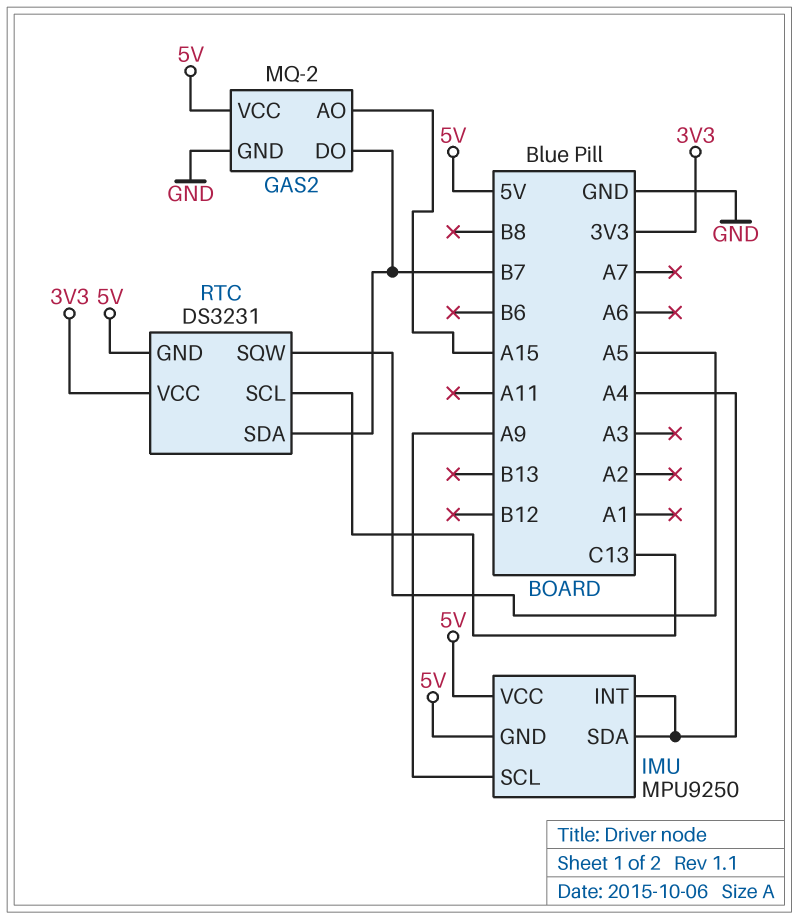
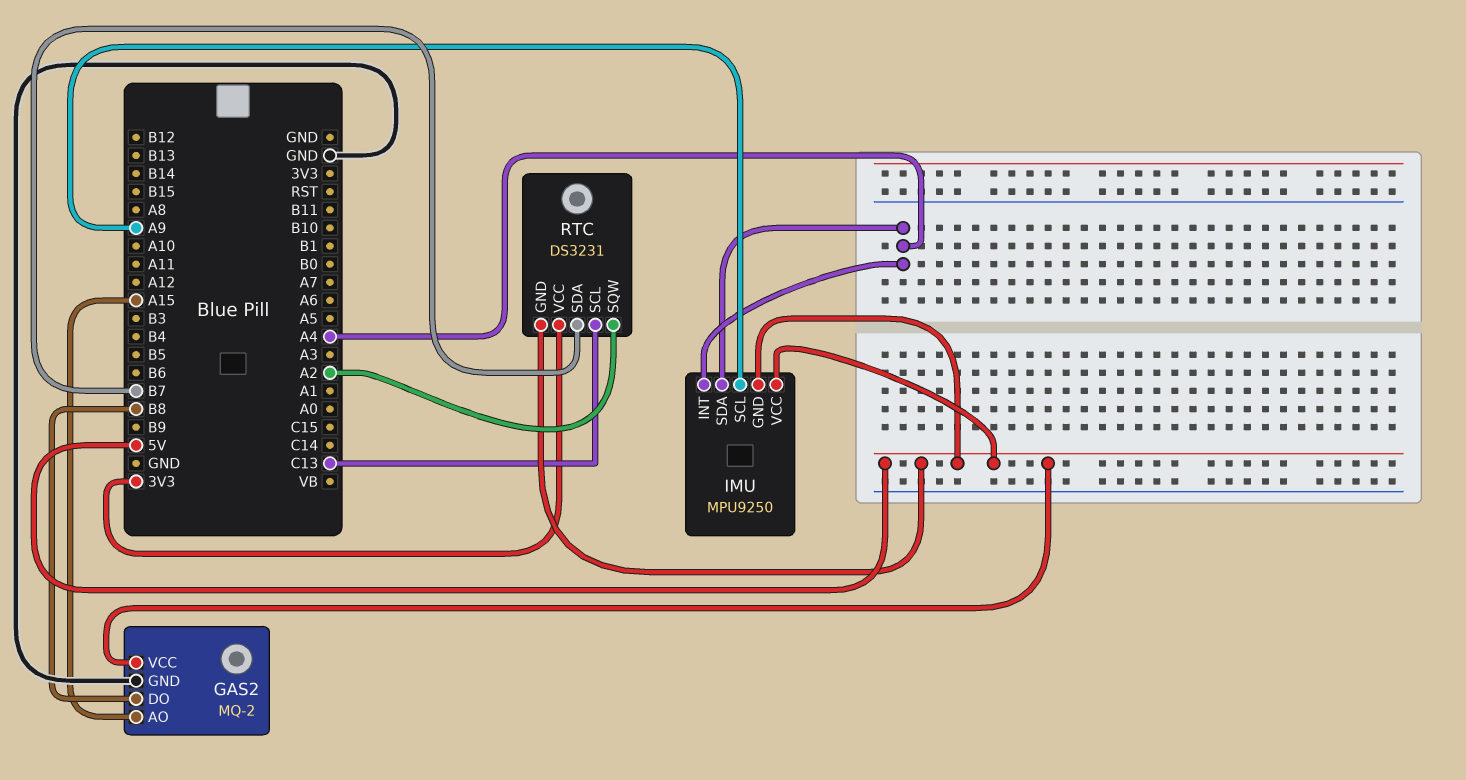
GAS2 pin DO: B7 -> B8
RTC pin SQW: A5 -> A2

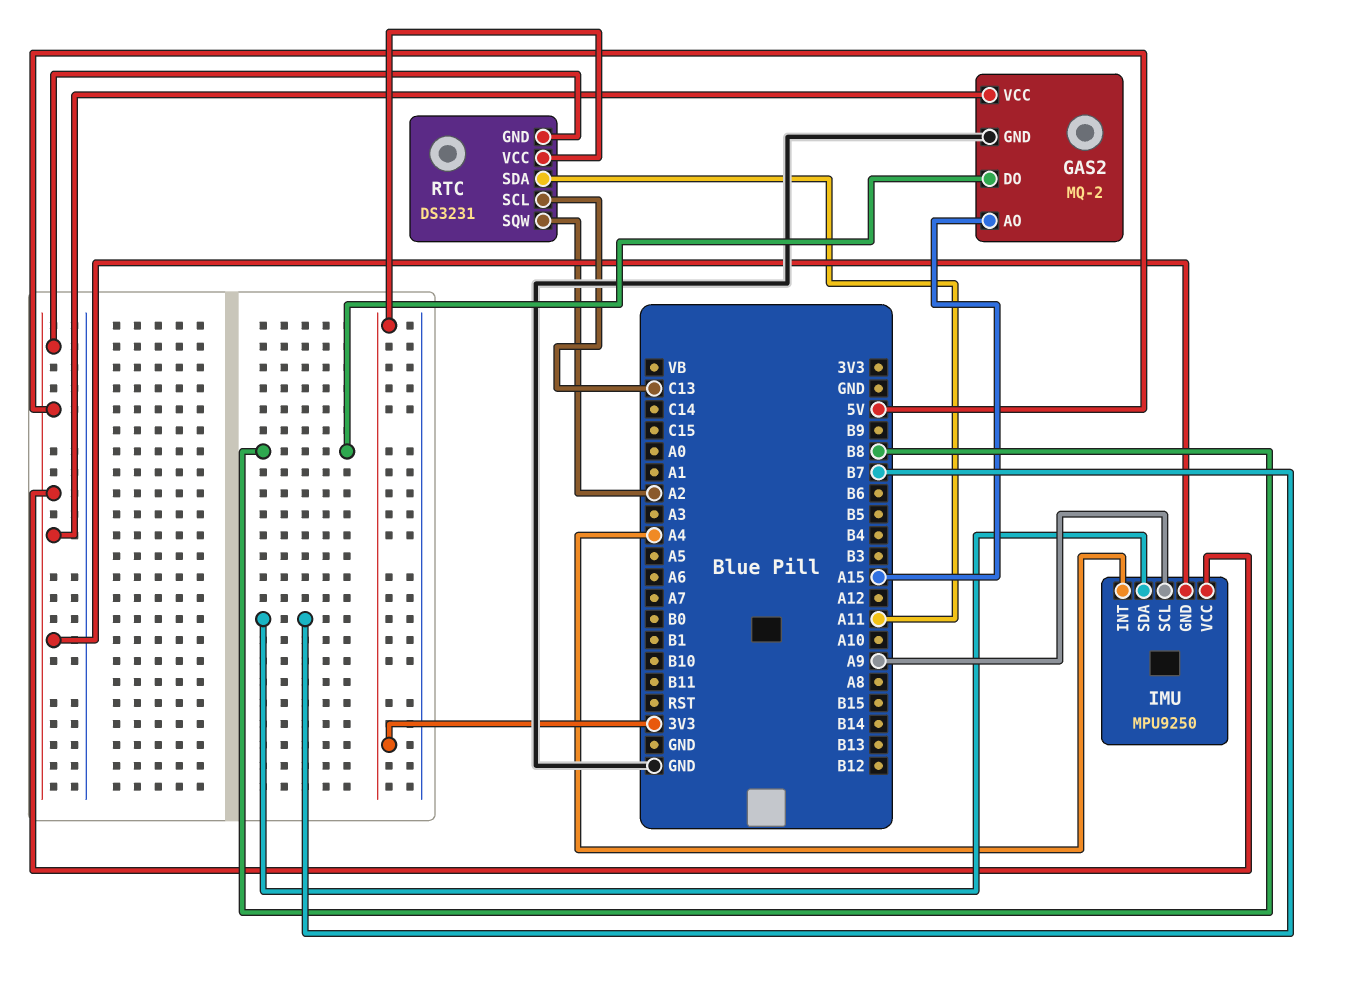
IMU pin SDA: A4 -> B7
RTC pin SDA: B7 -> A11

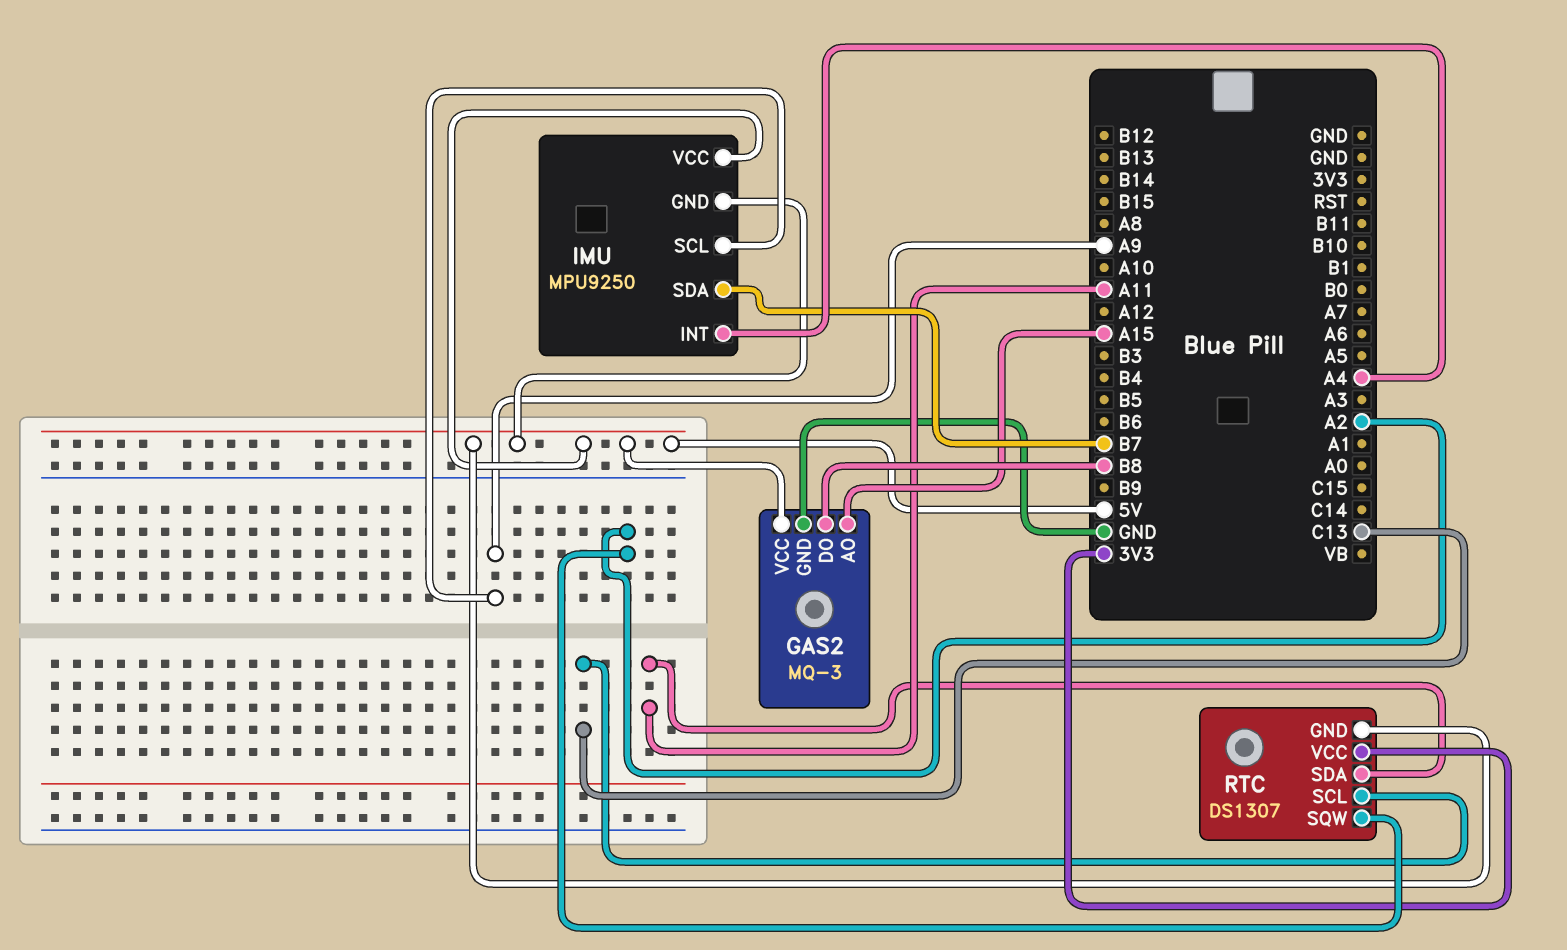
GAS2: MQ-2 -> MQ-3
RTC: DS3231 -> DS1307

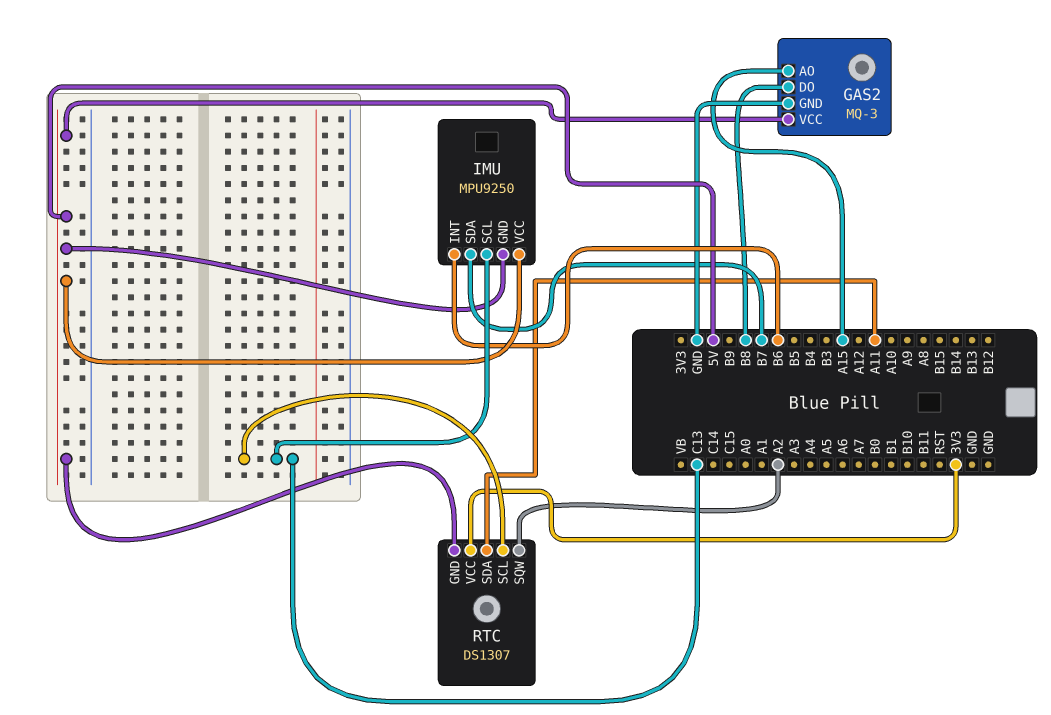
IMU pin INT: A4 -> B6
IMU pin SCL: A9 -> C13

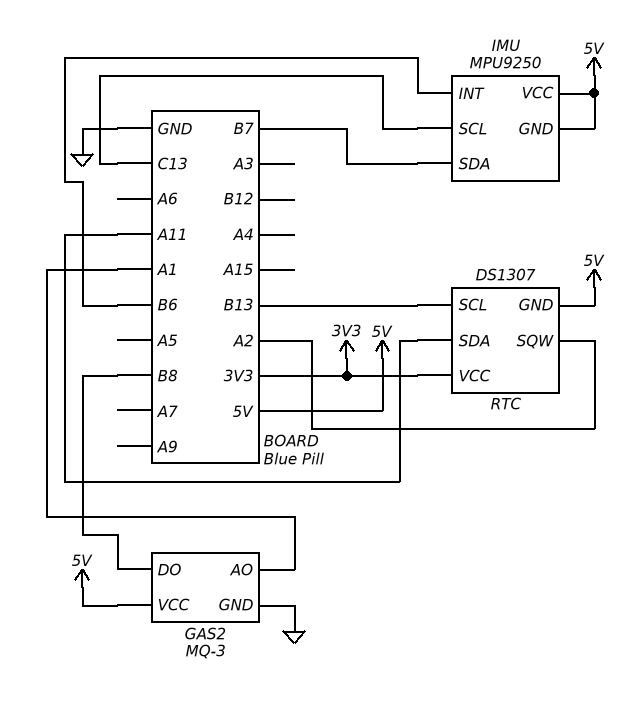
GAS2 pin AO: A15 -> A1
RTC pin SCL: C13 -> B13

